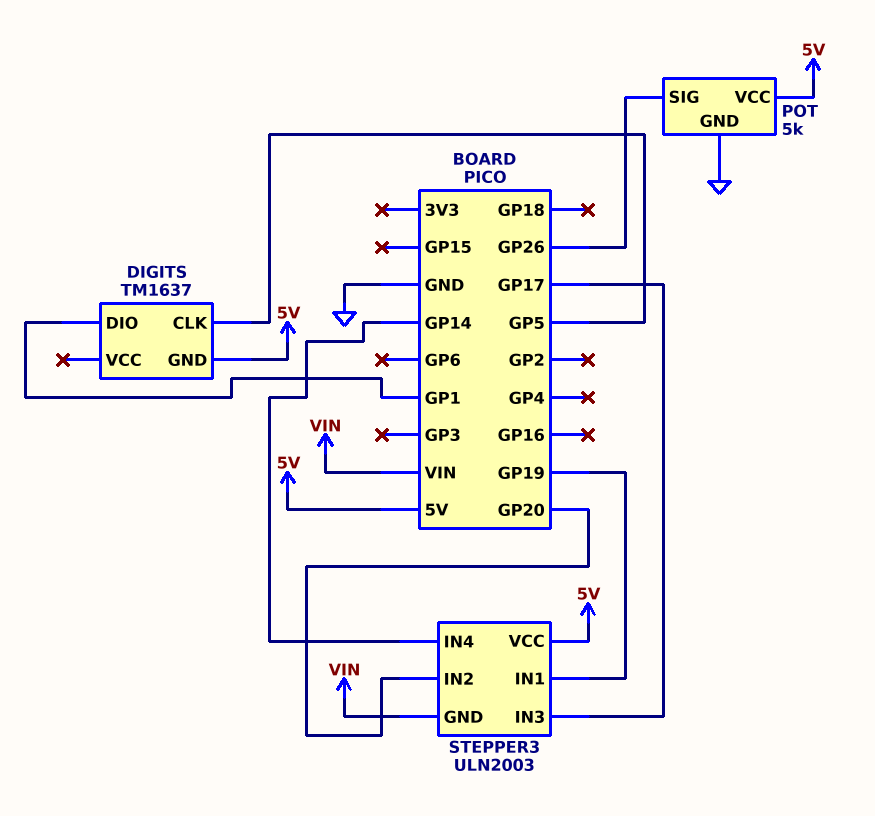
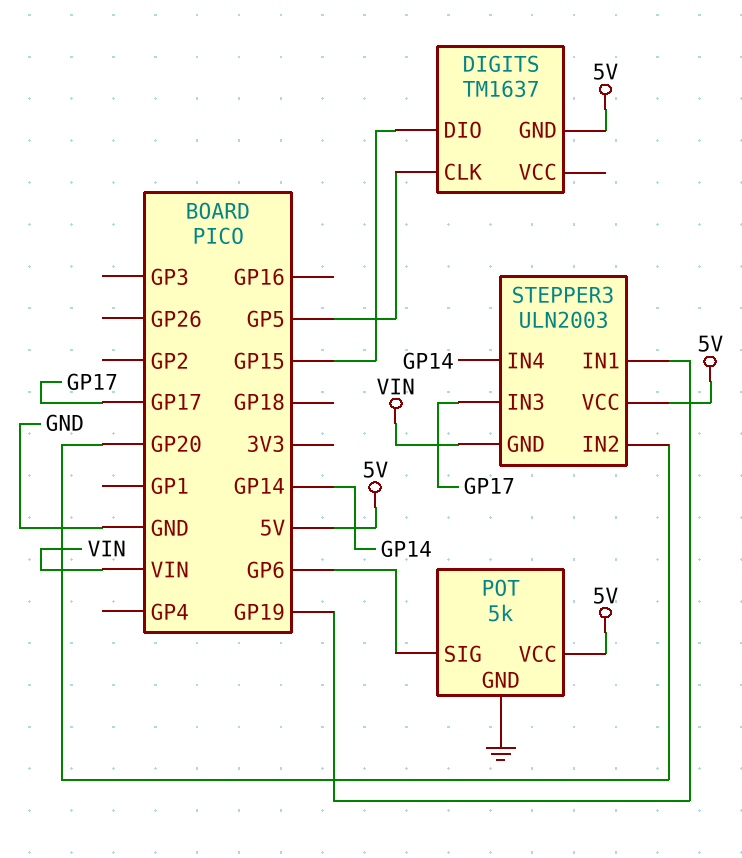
DIGITS pin DIO: GP1 -> GP15
POT pin SIG: GP26 -> GP6

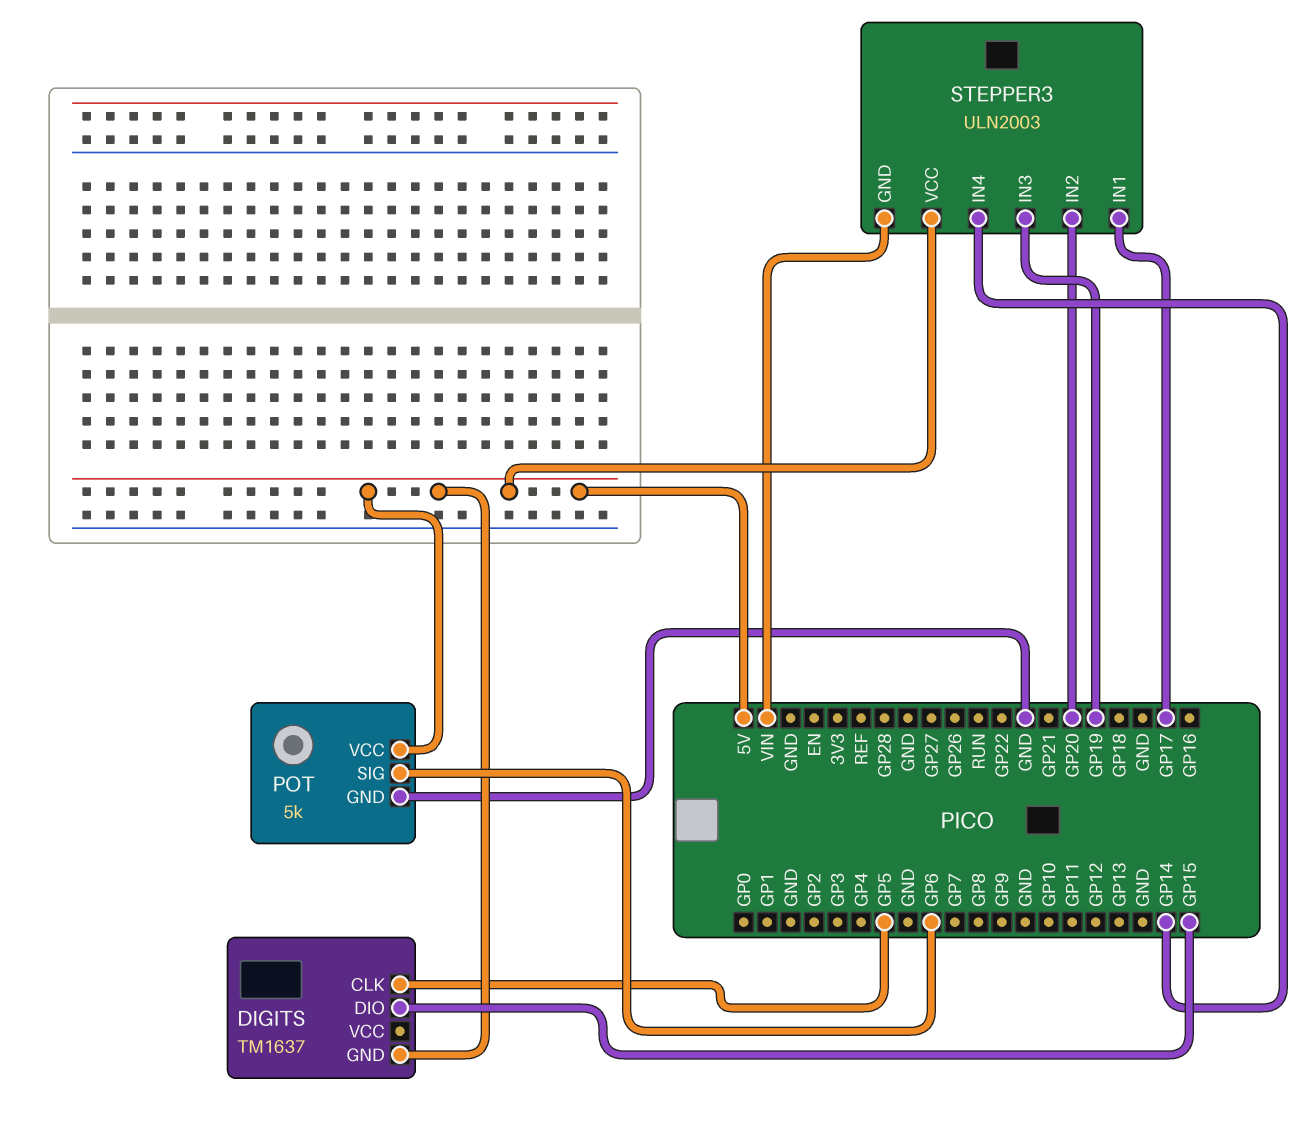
STEPPER3 pin IN1: GP19 -> GP17
STEPPER3 pin IN3: GP17 -> GP19

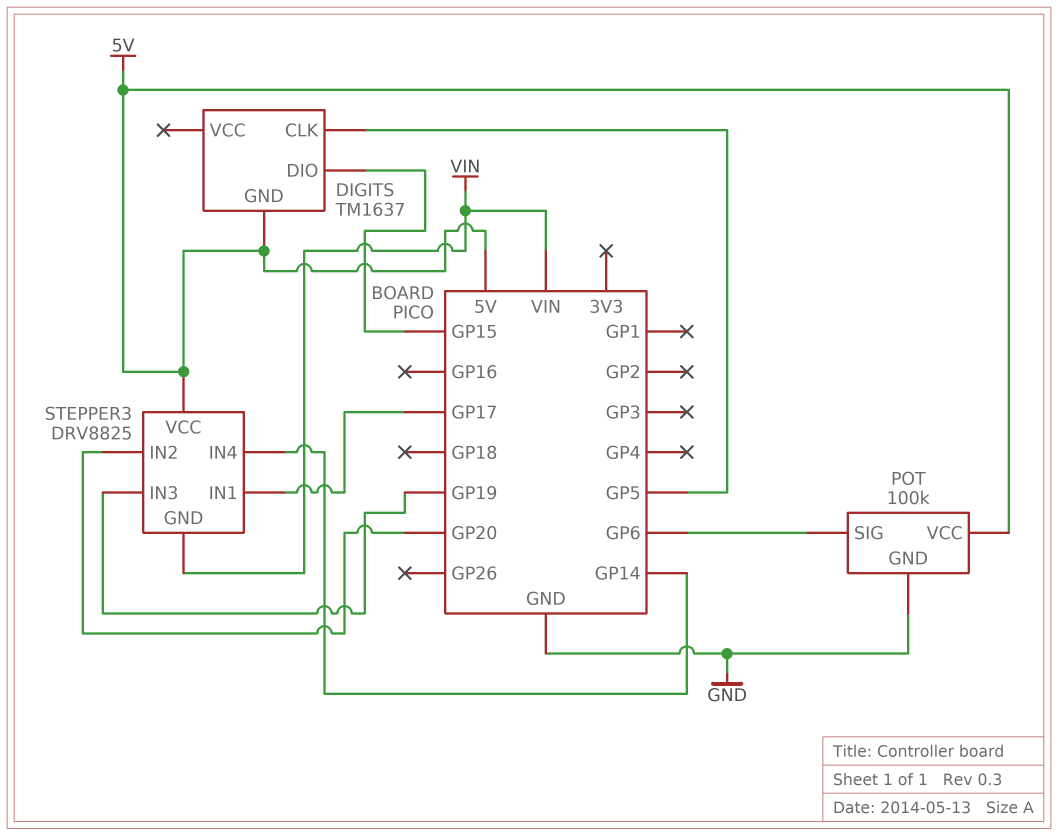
POT: 5k -> 100k
STEPPER3: ULN2003 -> DRV8825

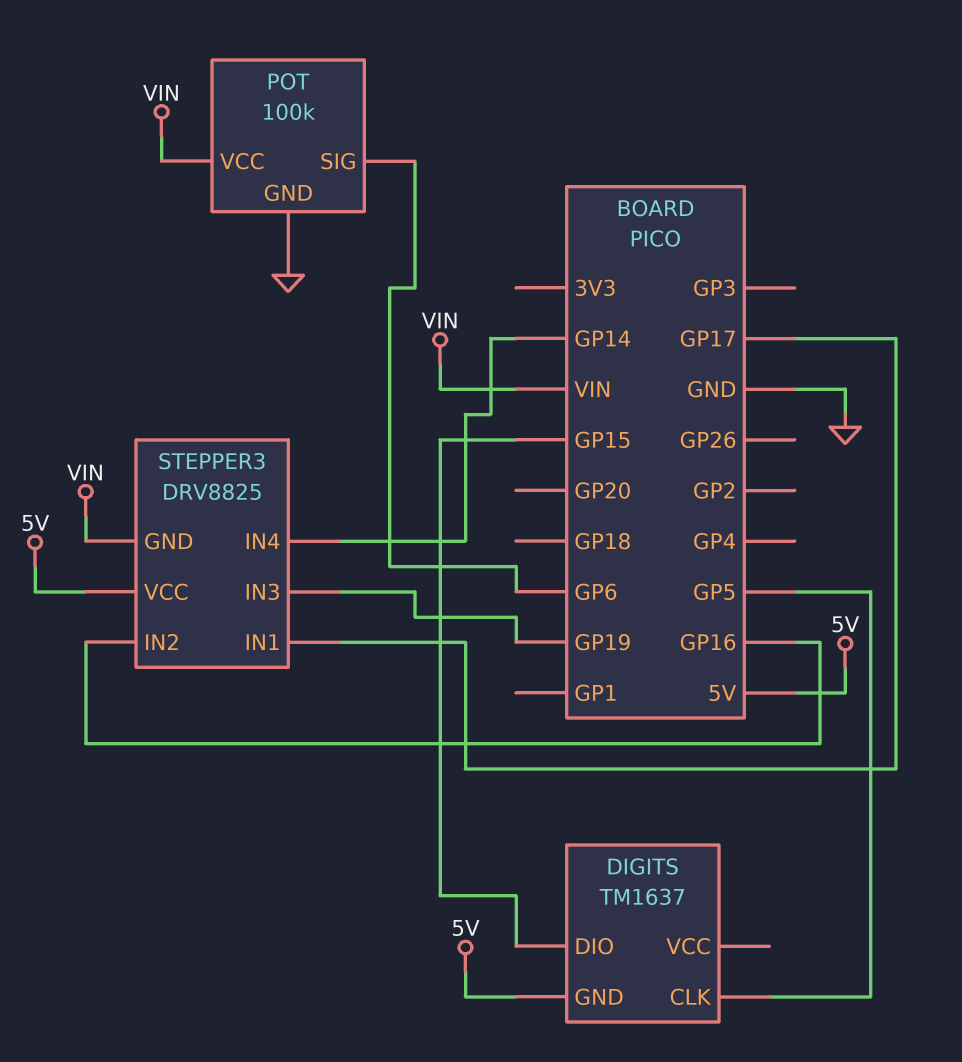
POT pin VCC: 5V -> VIN
STEPPER3 pin IN2: GP20 -> GP16

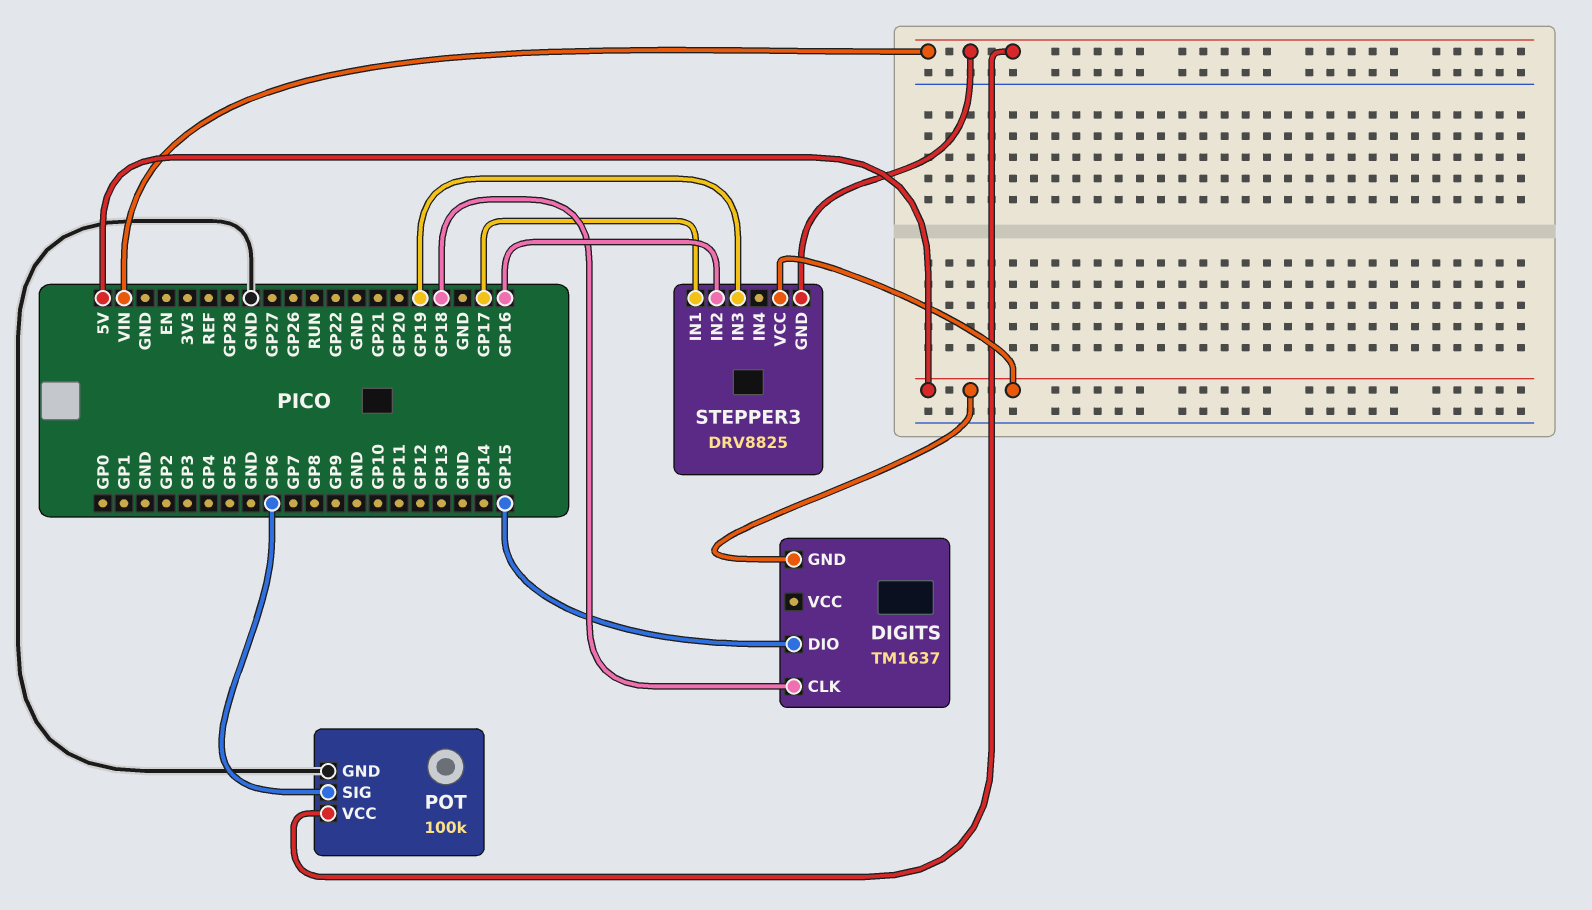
DIGITS pin CLK: GP5 -> GP18
STEPPER3 pin IN4: GP14 -> none

